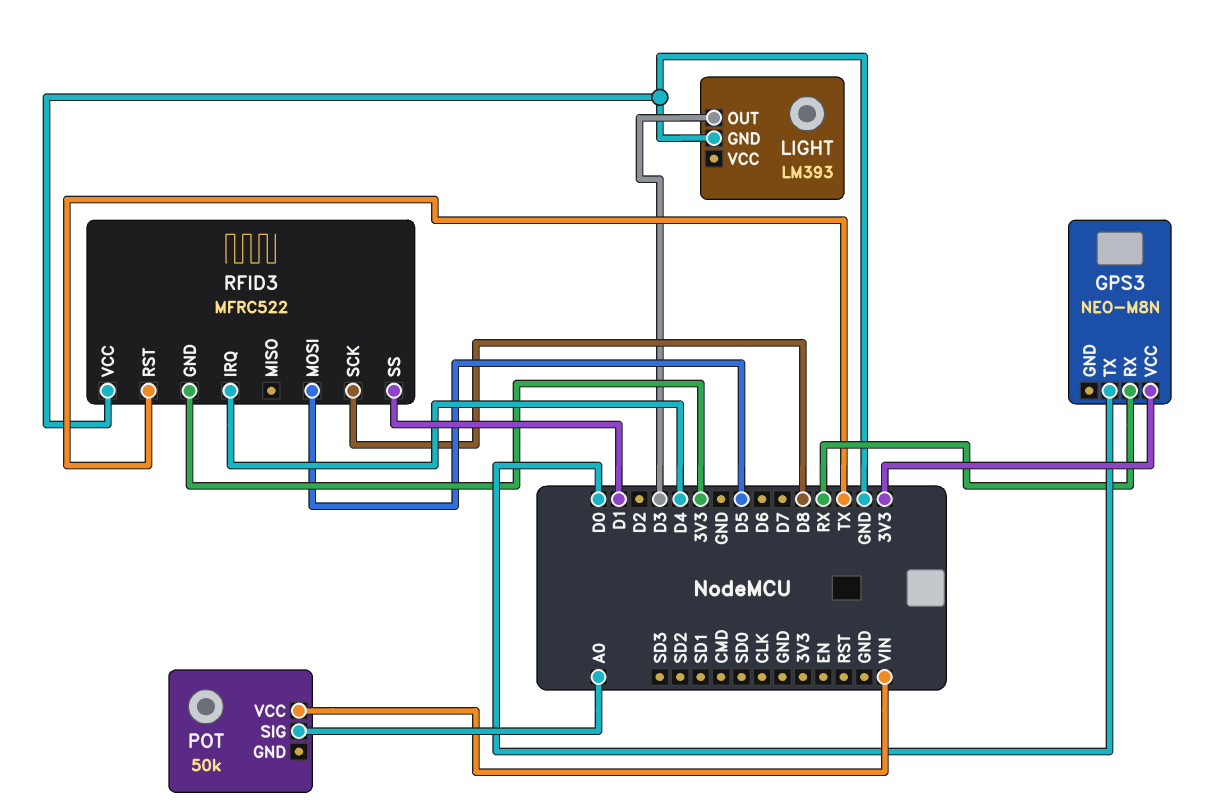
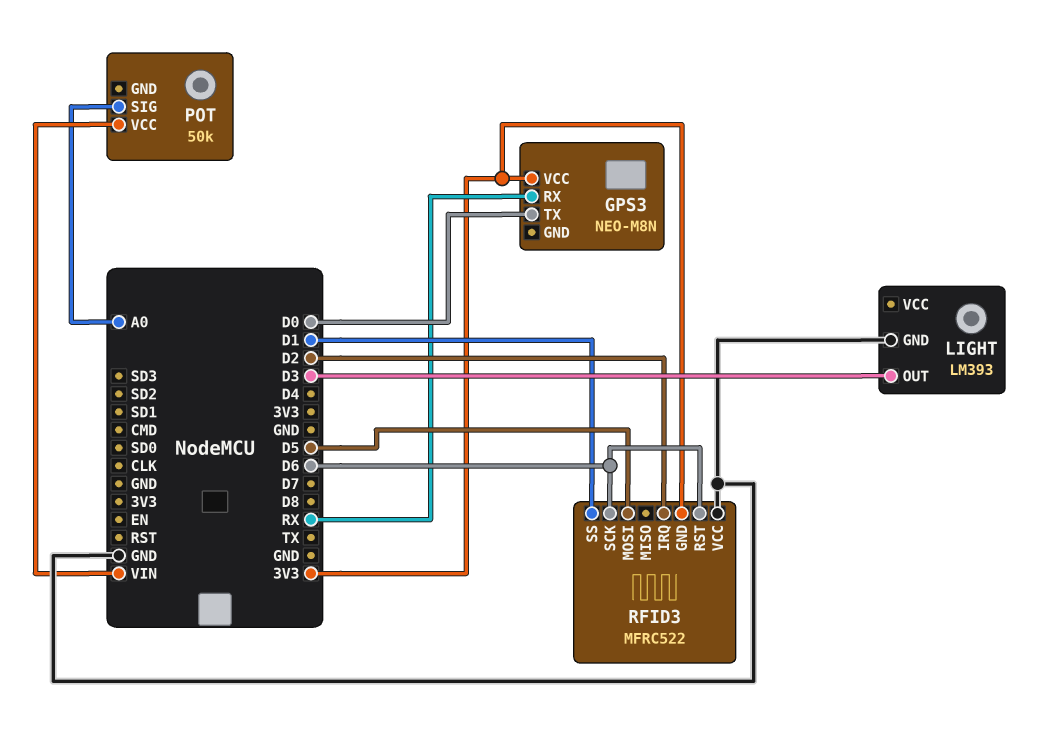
RFID3 pin IRQ: D4 -> D2
RFID3 pin RST: TX -> D6
RFID3 pin SCK: D8 -> D6

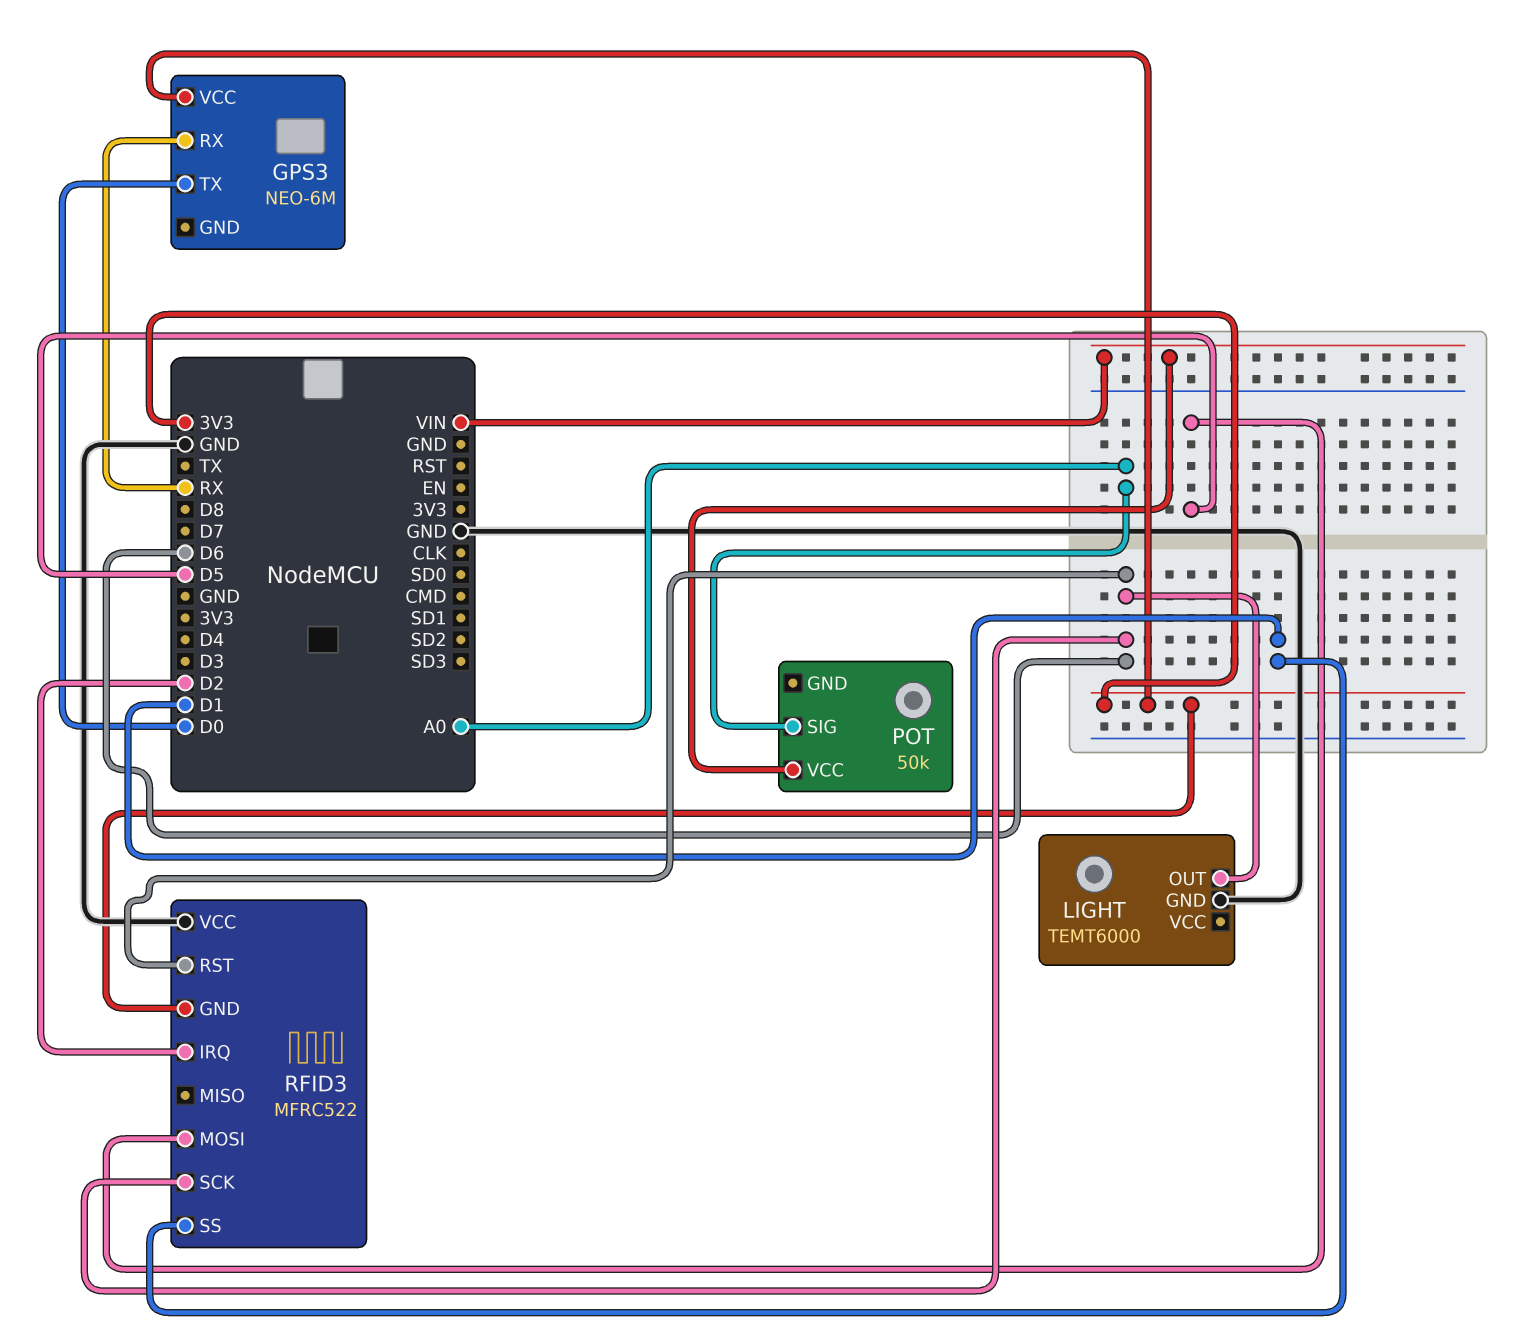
GPS3: NEO-M8N -> NEO-6M
LIGHT: LM393 -> TEMT6000
LIGHT pin OUT: D3 -> D6

